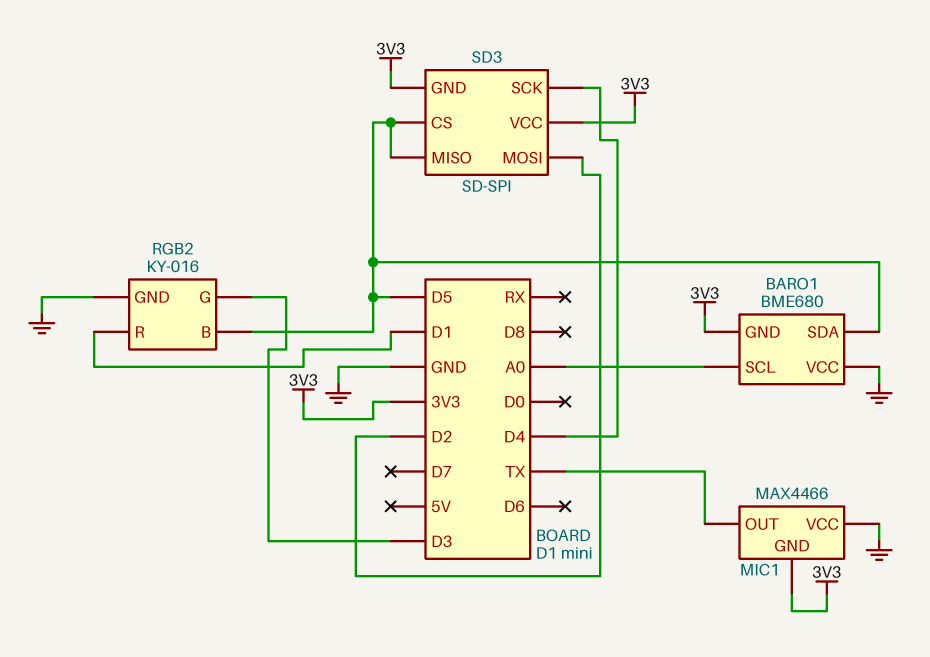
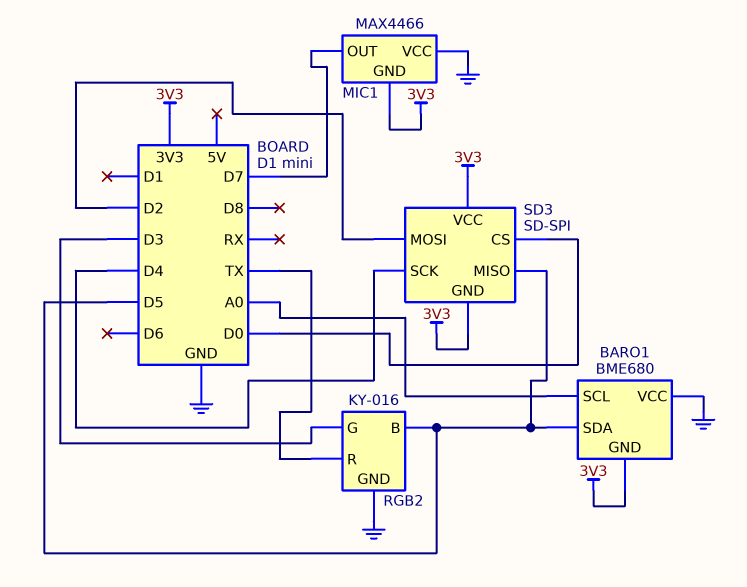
MIC1 pin OUT: TX -> D7
RGB2 pin R: D1 -> TX
SD3 pin CS: D5 -> D0

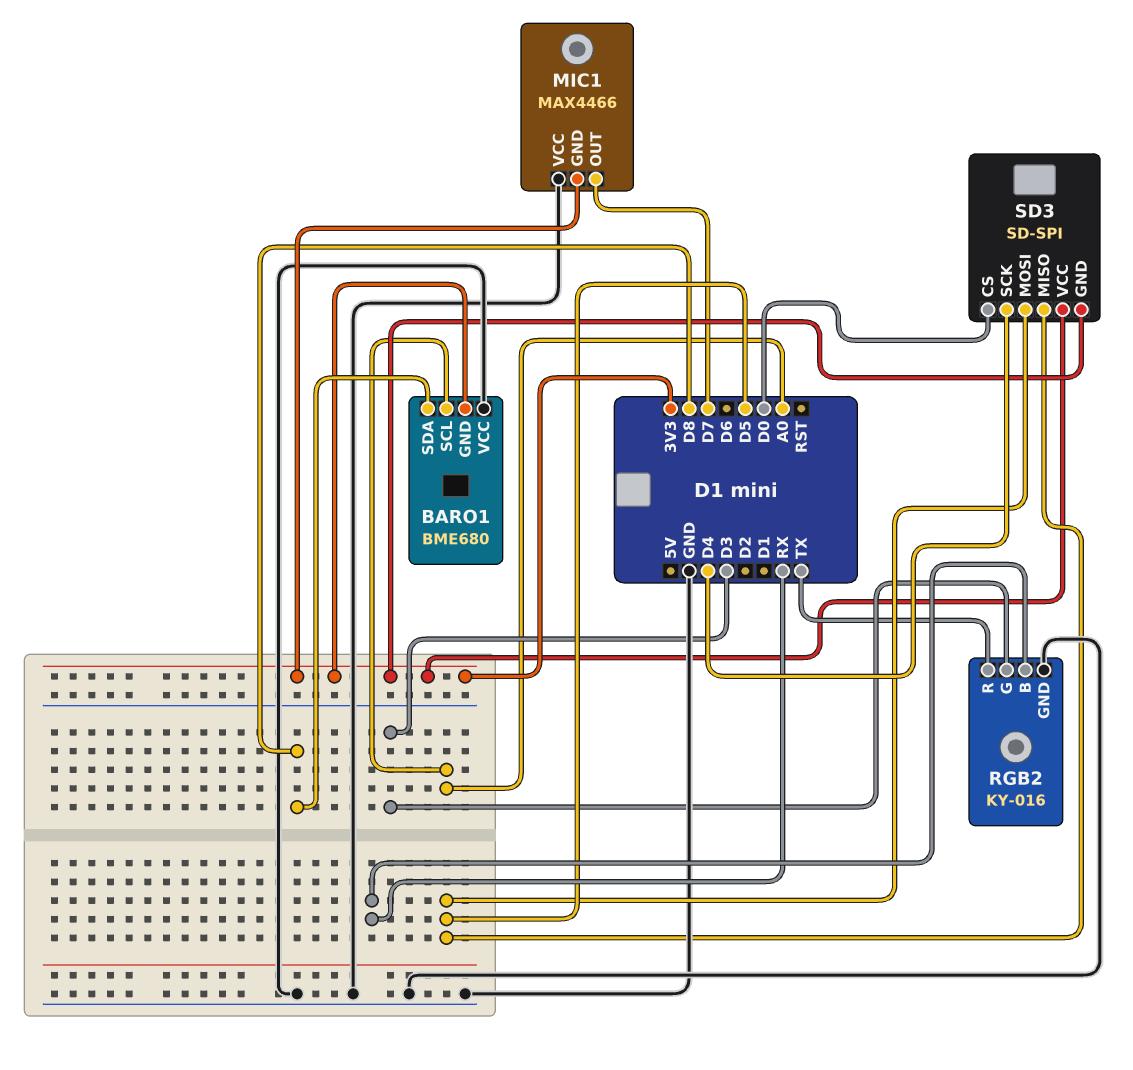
BARO1 pin SDA: D5 -> D8
RGB2 pin B: D5 -> RX
SD3 pin MOSI: D2 -> D5

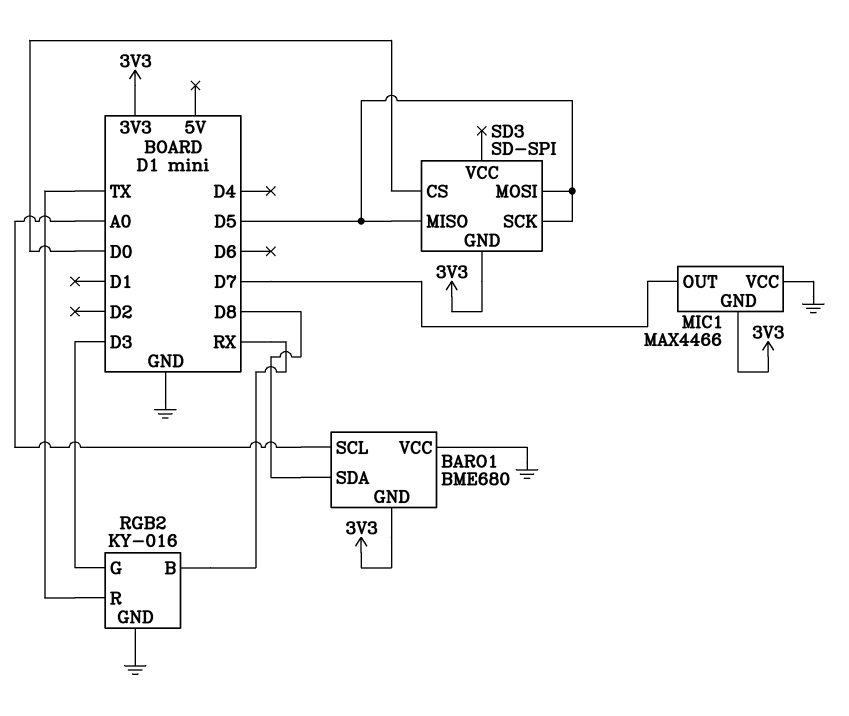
SD3 pin SCK: D4 -> D5
SD3 pin VCC: 3V3 -> none

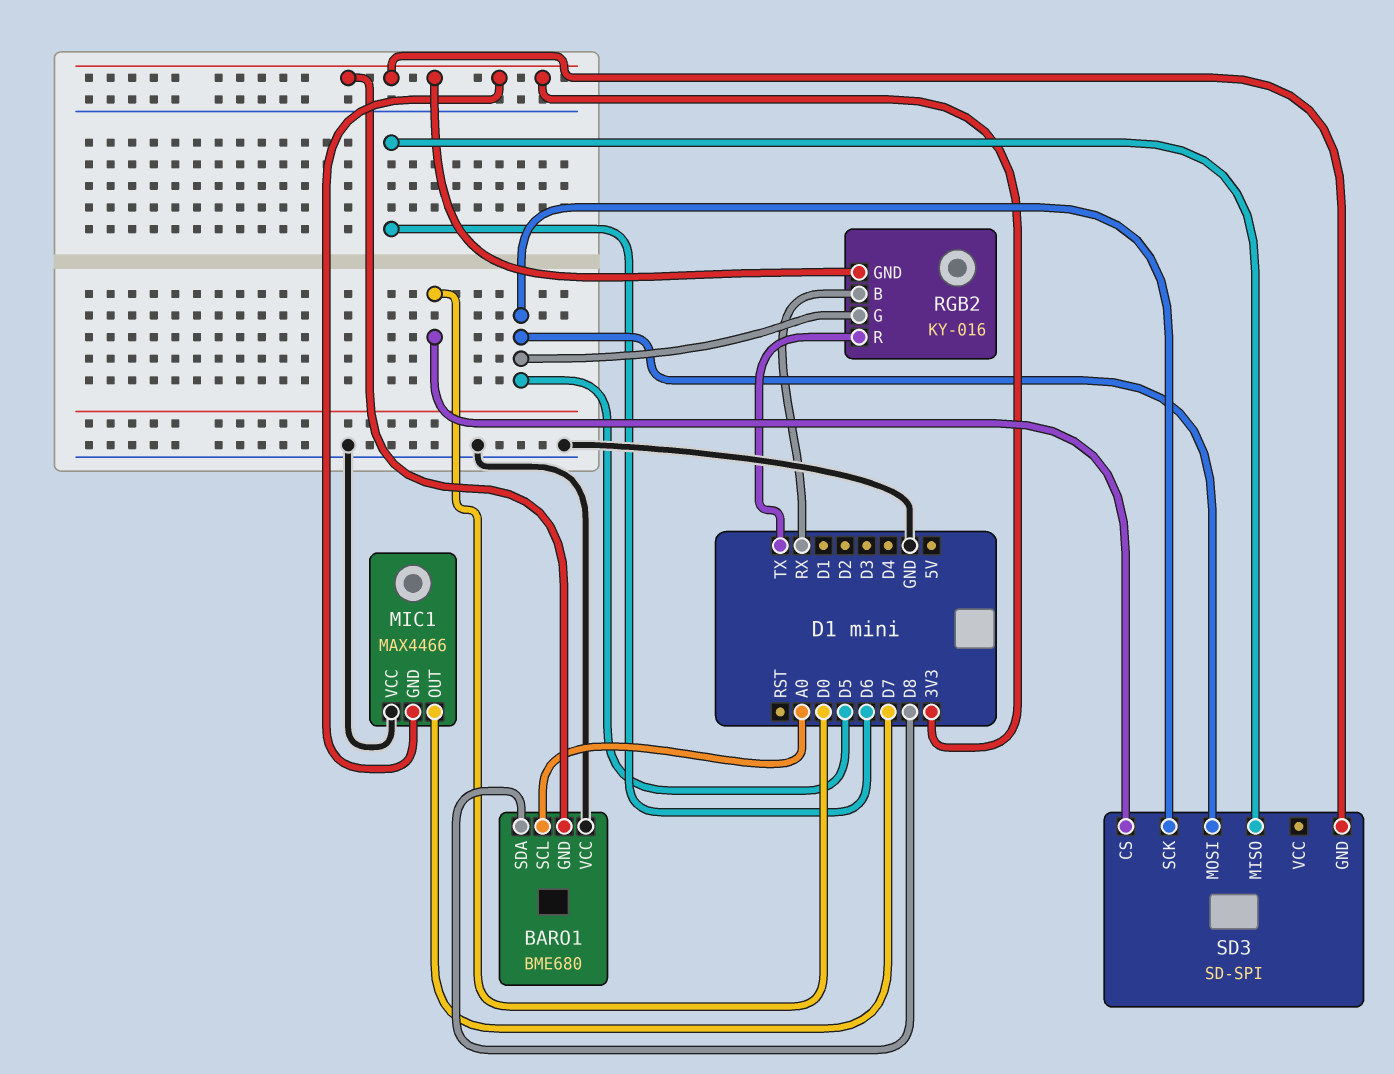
RGB2 pin G: D3 -> D5
RGB2 pin GND: GND -> 3V3
SD3 pin MISO: D5 -> D6

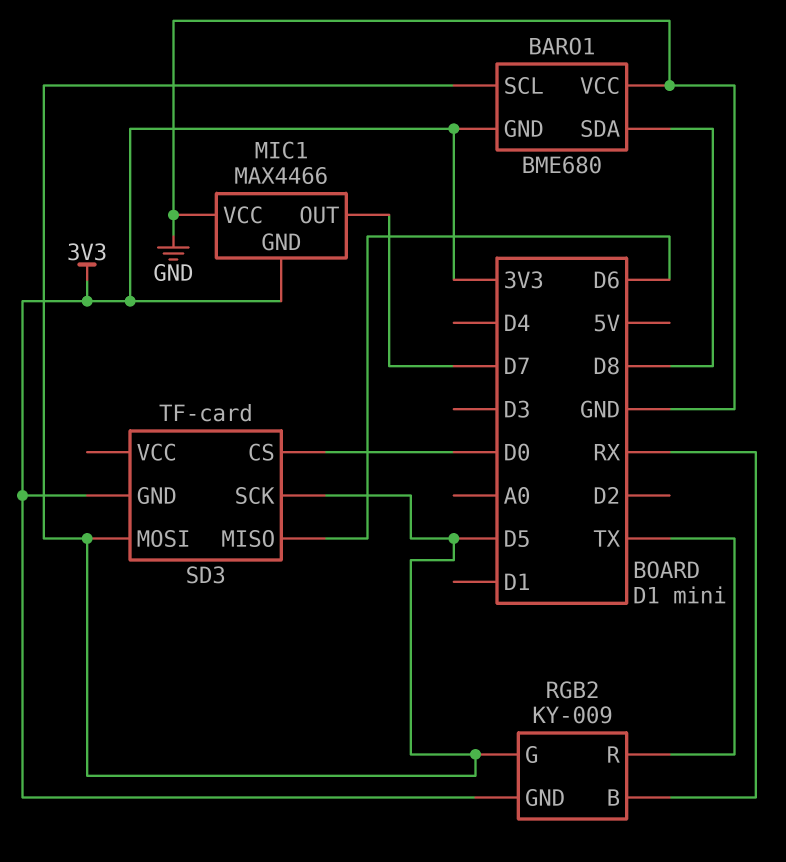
BARO1 pin SCL: A0 -> D5
RGB2: KY-016 -> KY-009
SD3: SD-SPI -> TF-card

